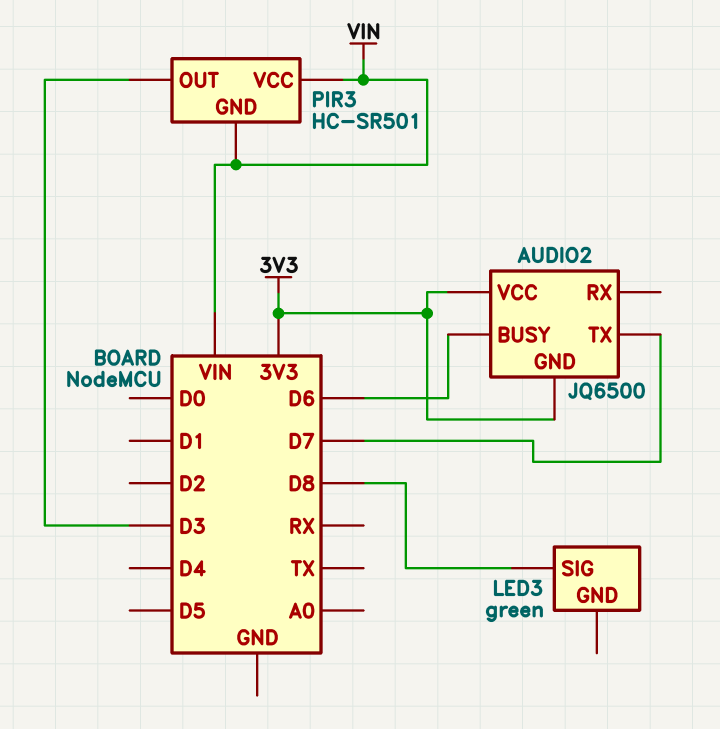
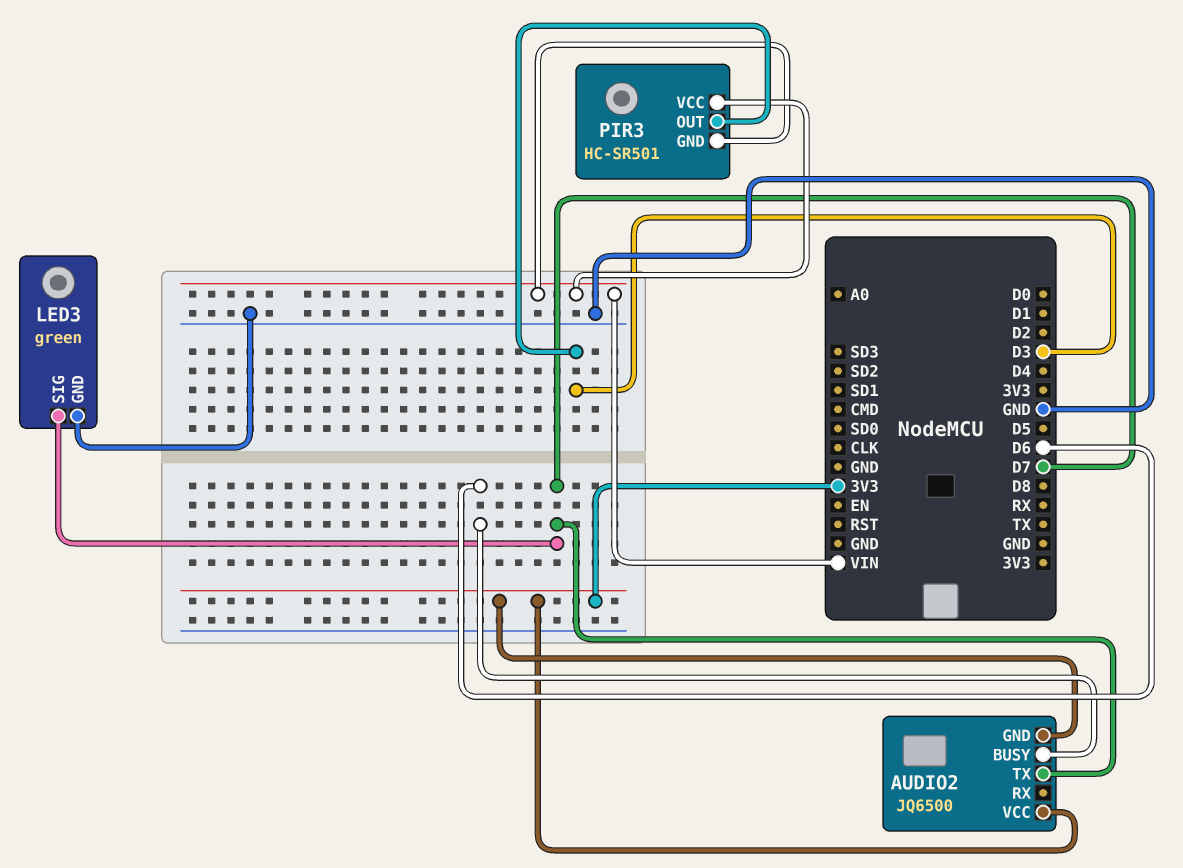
LED3 pin GND: none -> GND
LED3 pin SIG: D8 -> D7

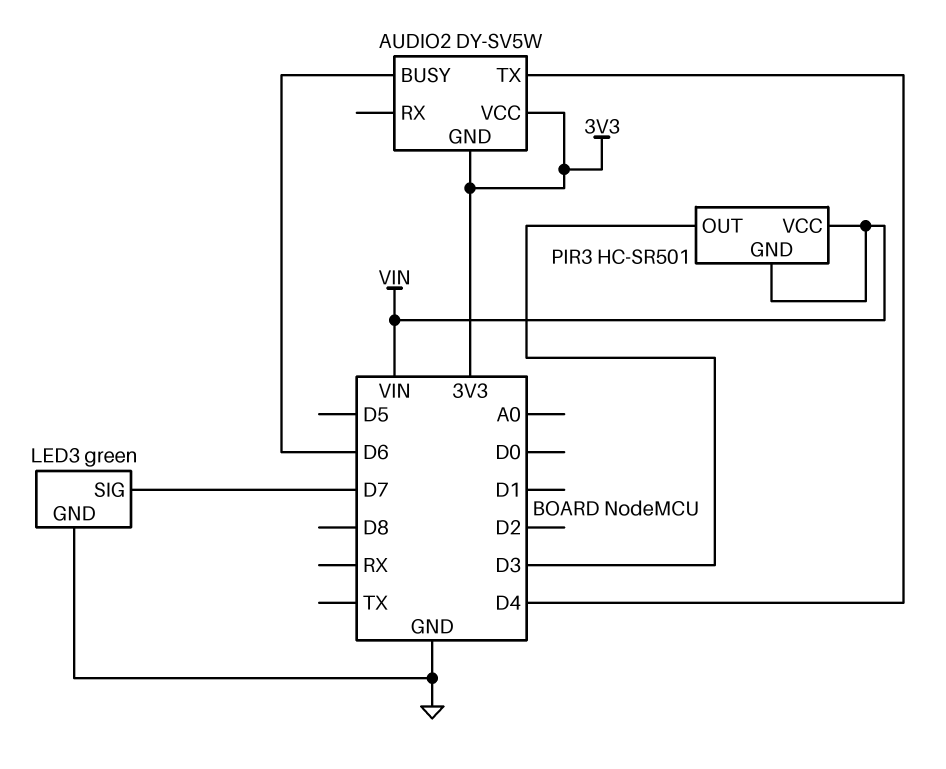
AUDIO2: JQ6500 -> DY-SV5W
AUDIO2 pin TX: D7 -> D4

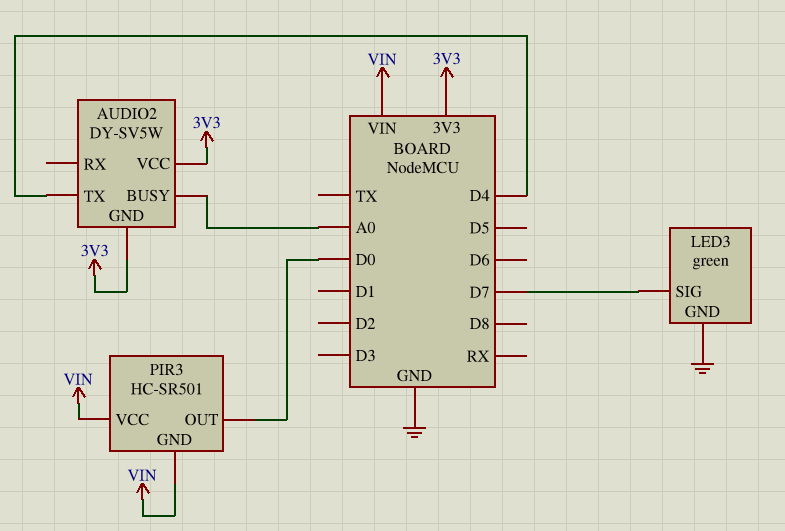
AUDIO2 pin BUSY: D6 -> A0
PIR3 pin OUT: D3 -> D0

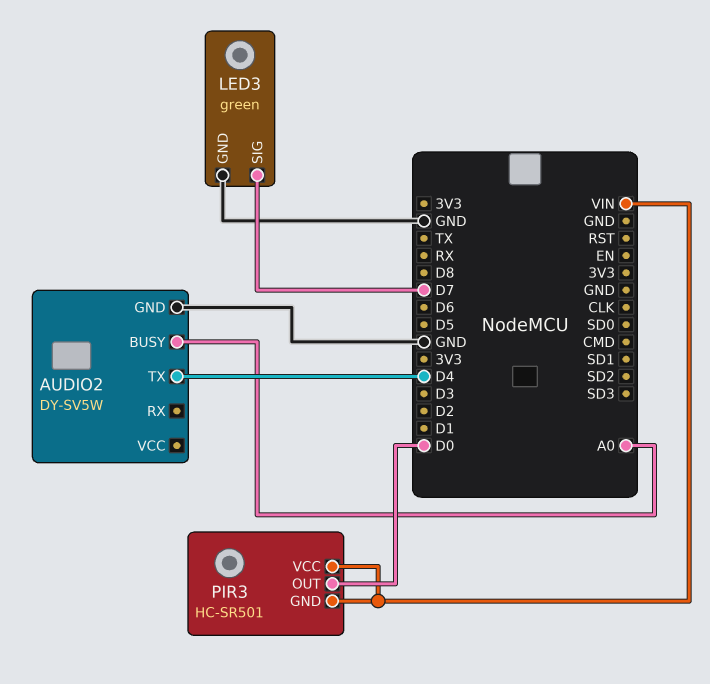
AUDIO2 pin GND: 3V3 -> GND
AUDIO2 pin VCC: 3V3 -> none

